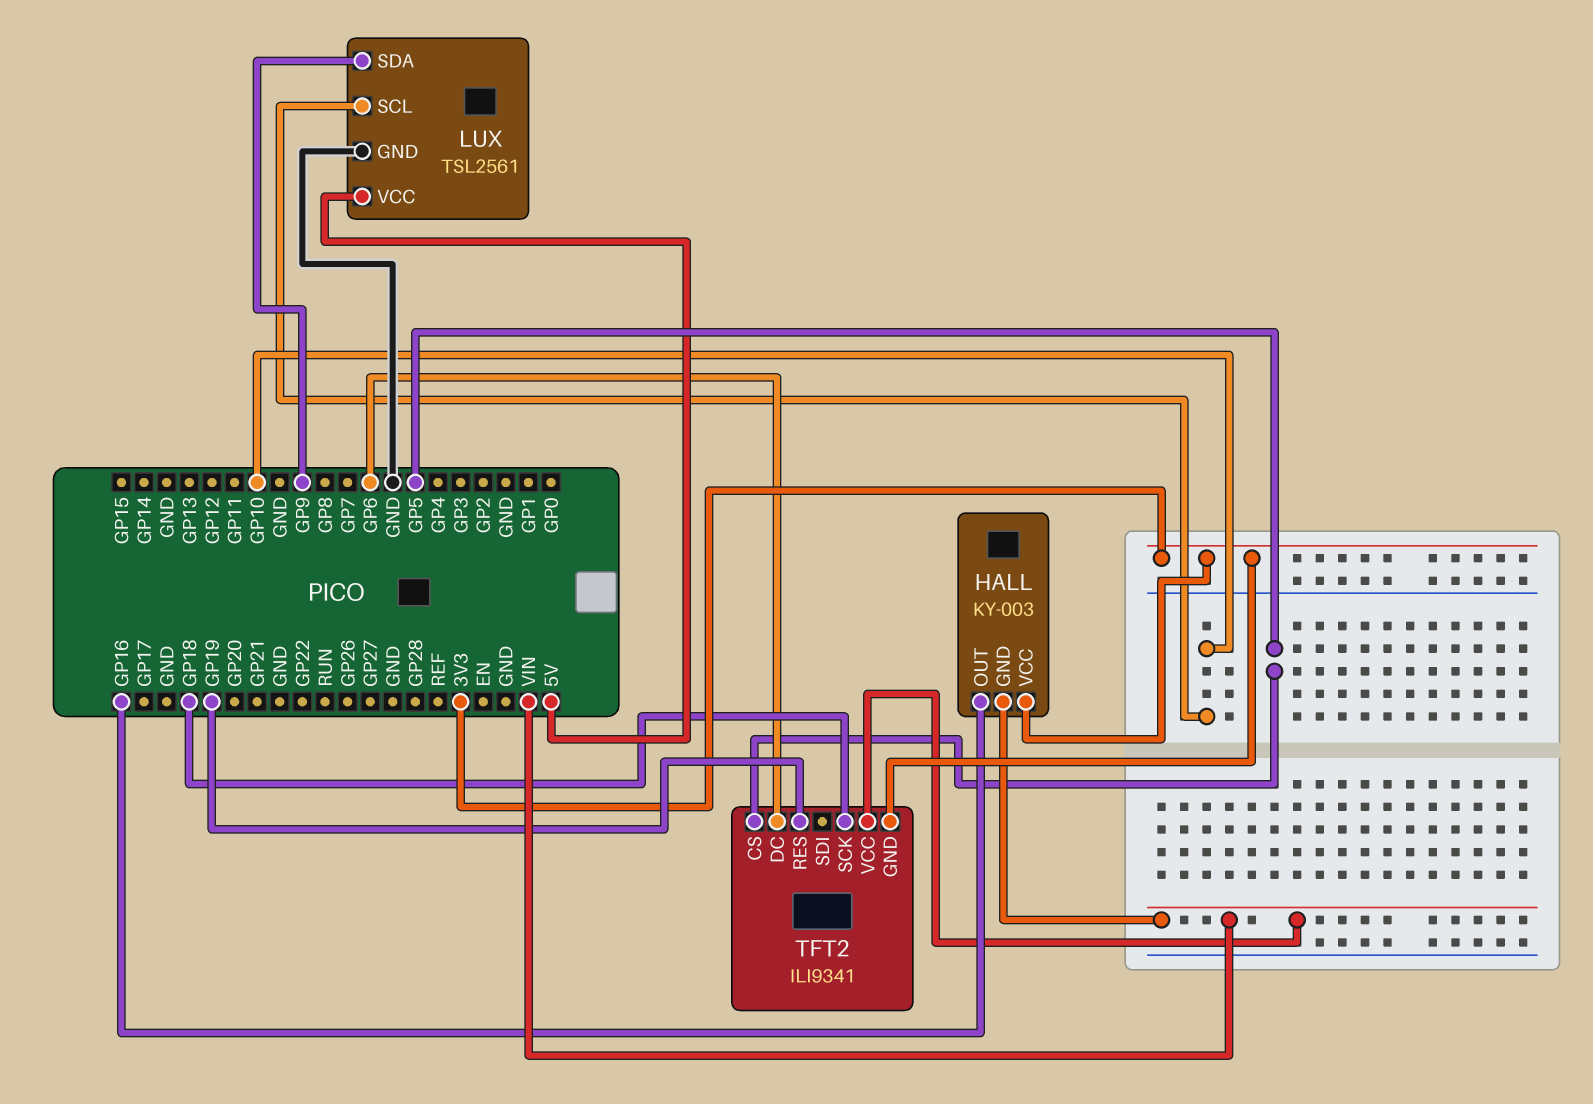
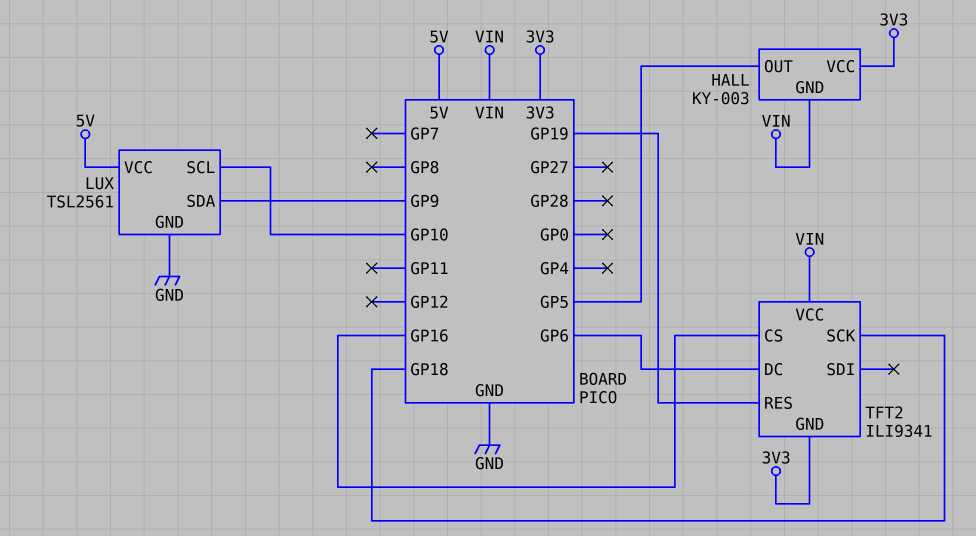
HALL pin OUT: GP16 -> GP5
TFT2 pin CS: GP5 -> GP16

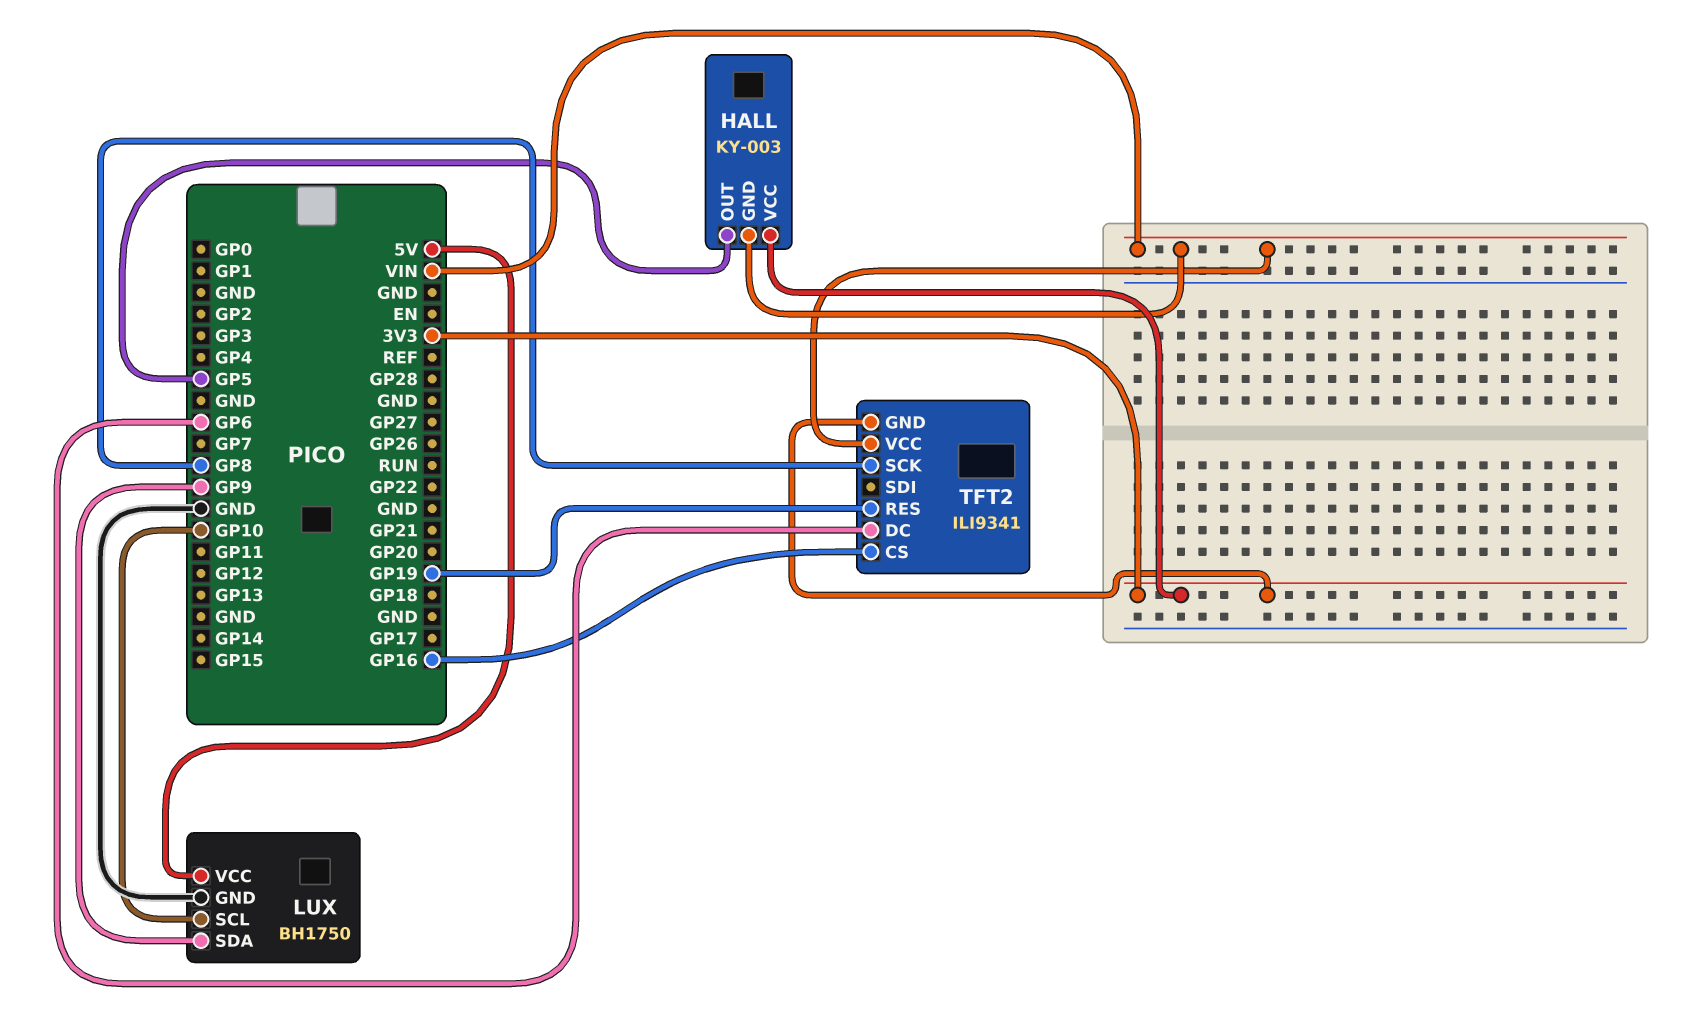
LUX: TSL2561 -> BH1750
TFT2 pin SCK: GP18 -> GP8

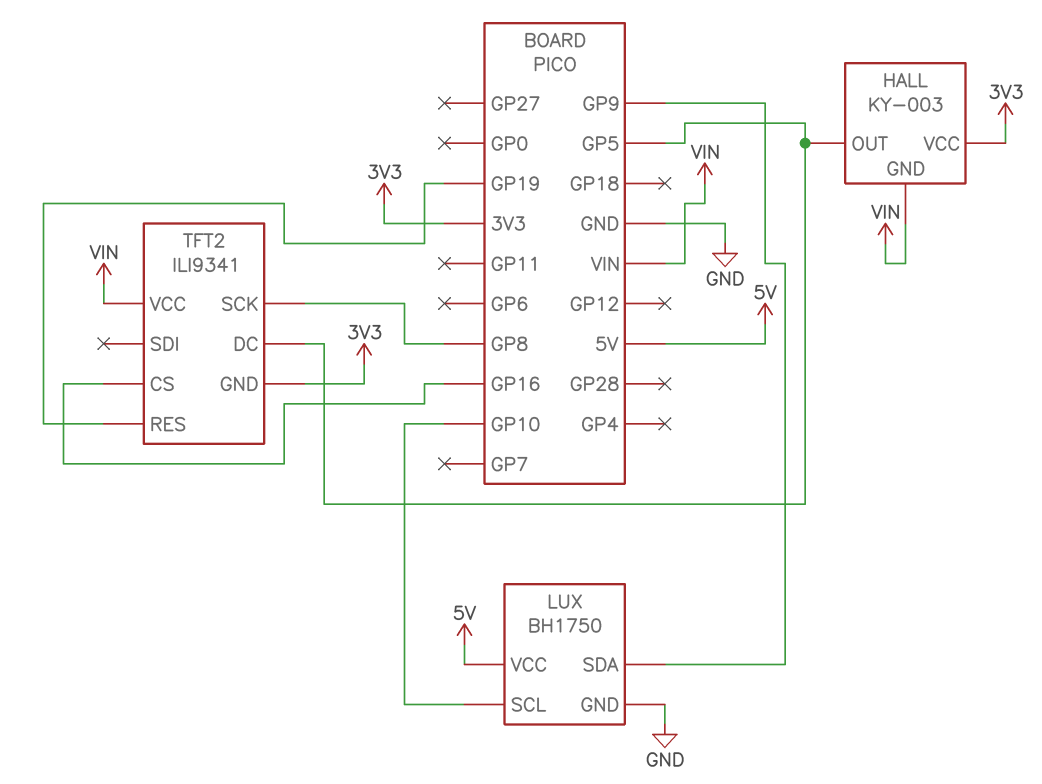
TFT2 pin DC: GP6 -> GP5

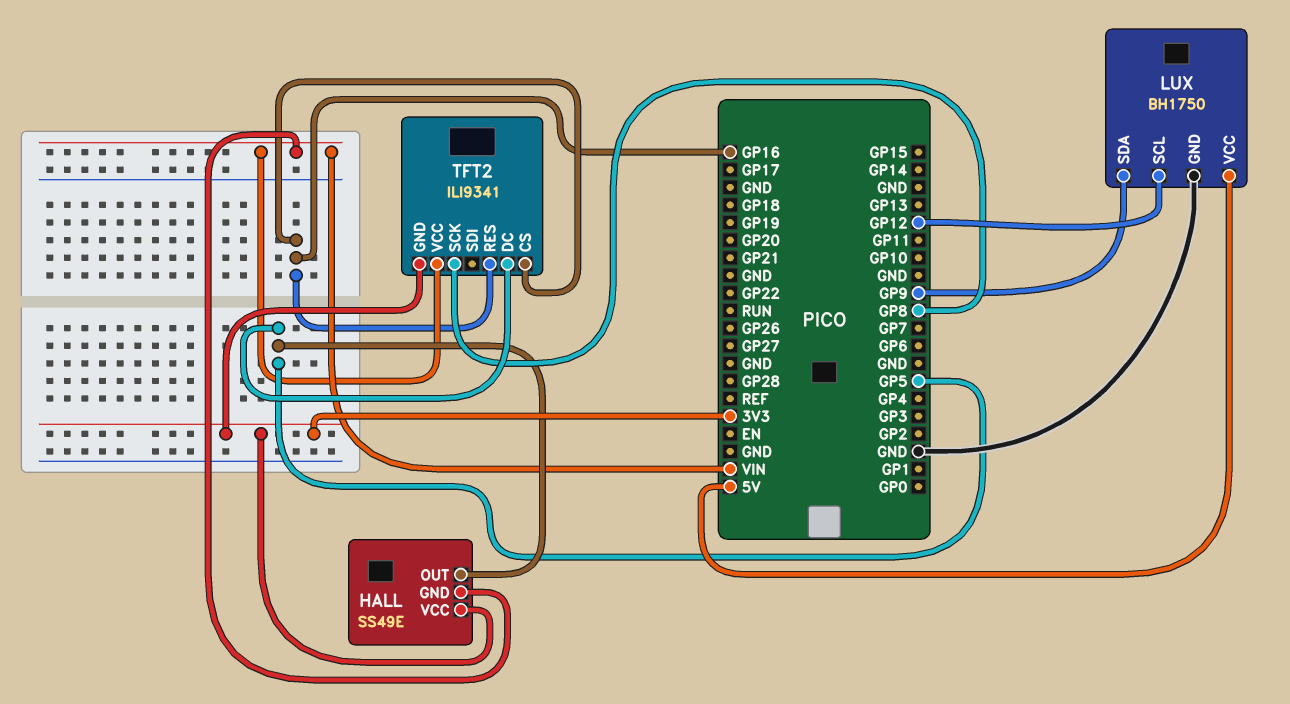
HALL: KY-003 -> SS49E
LUX pin SCL: GP10 -> GP12
TFT2 pin RES: GP19 -> GP16

